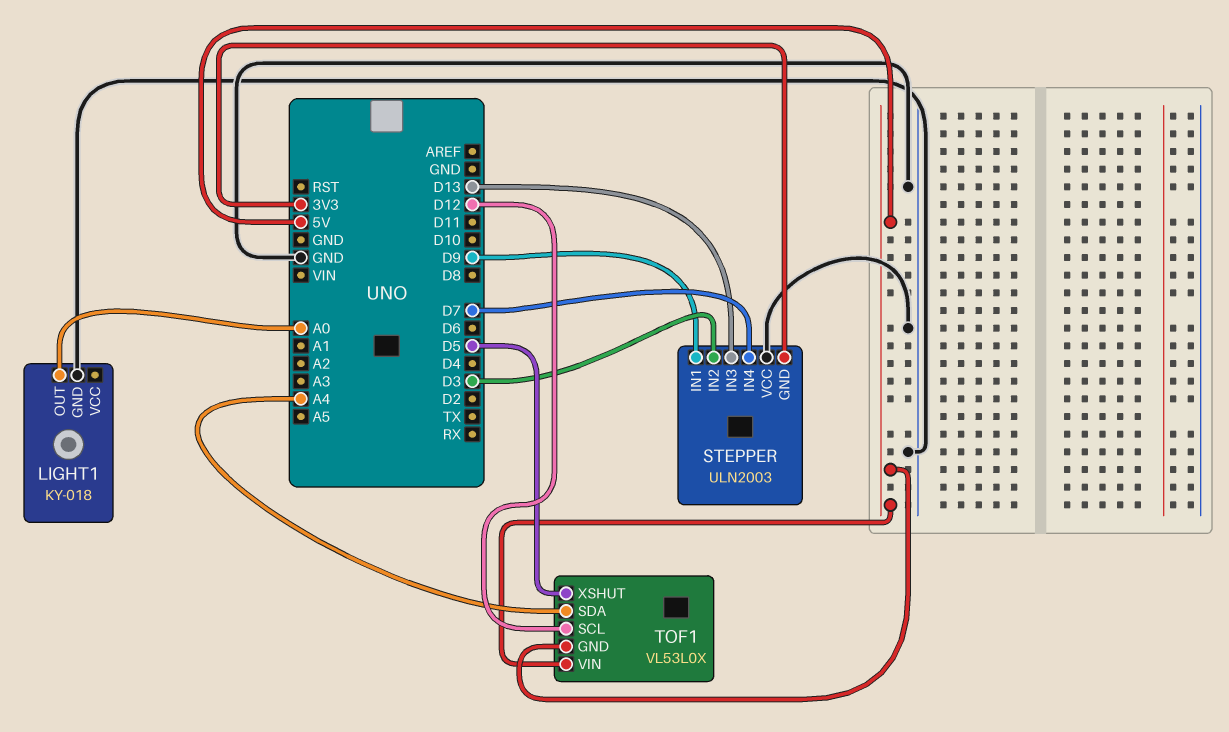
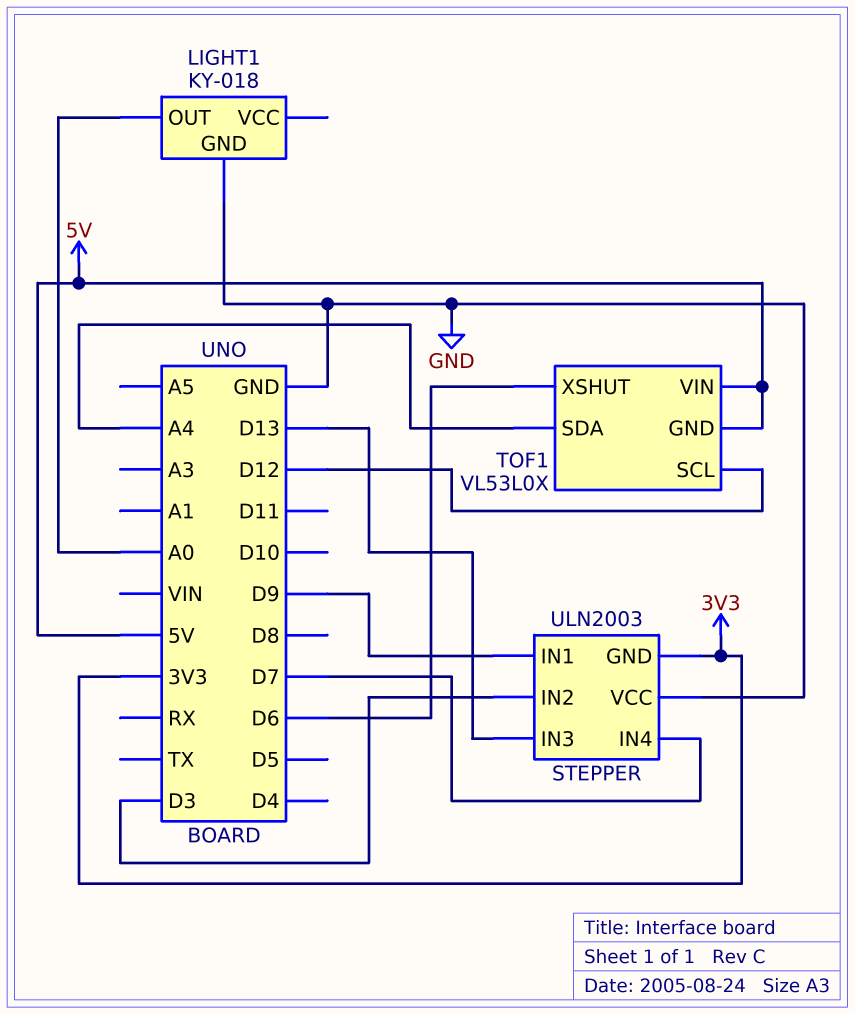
TOF1 pin XSHUT: D5 -> D6

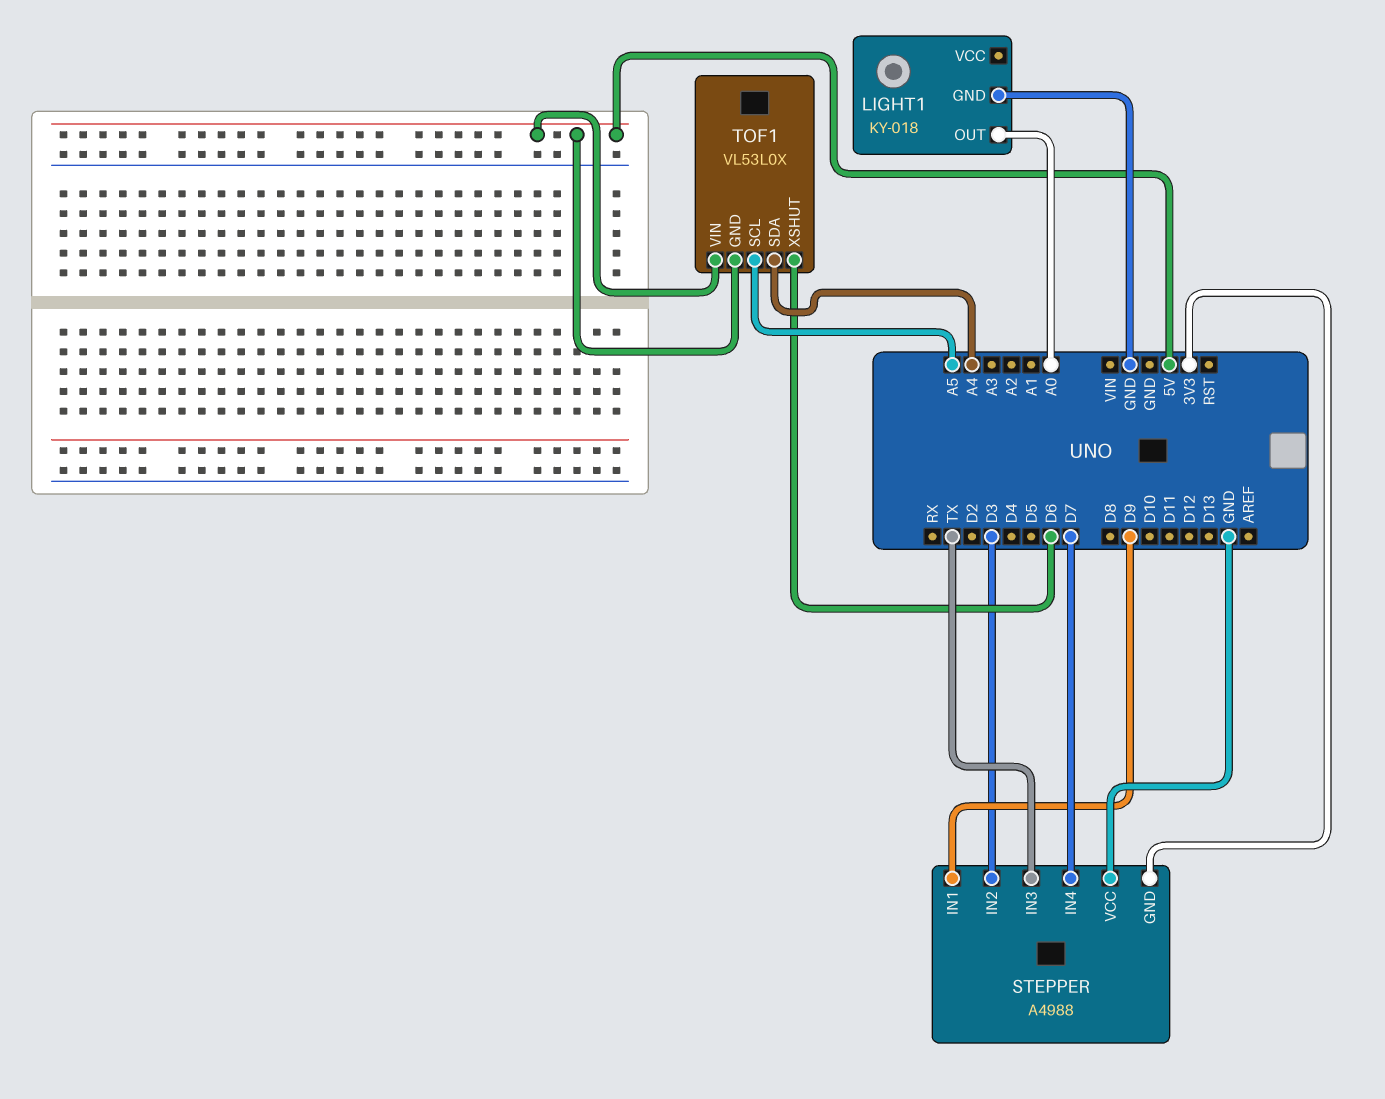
STEPPER: ULN2003 -> A4988
STEPPER pin IN3: D13 -> TX
TOF1 pin SCL: D12 -> A5

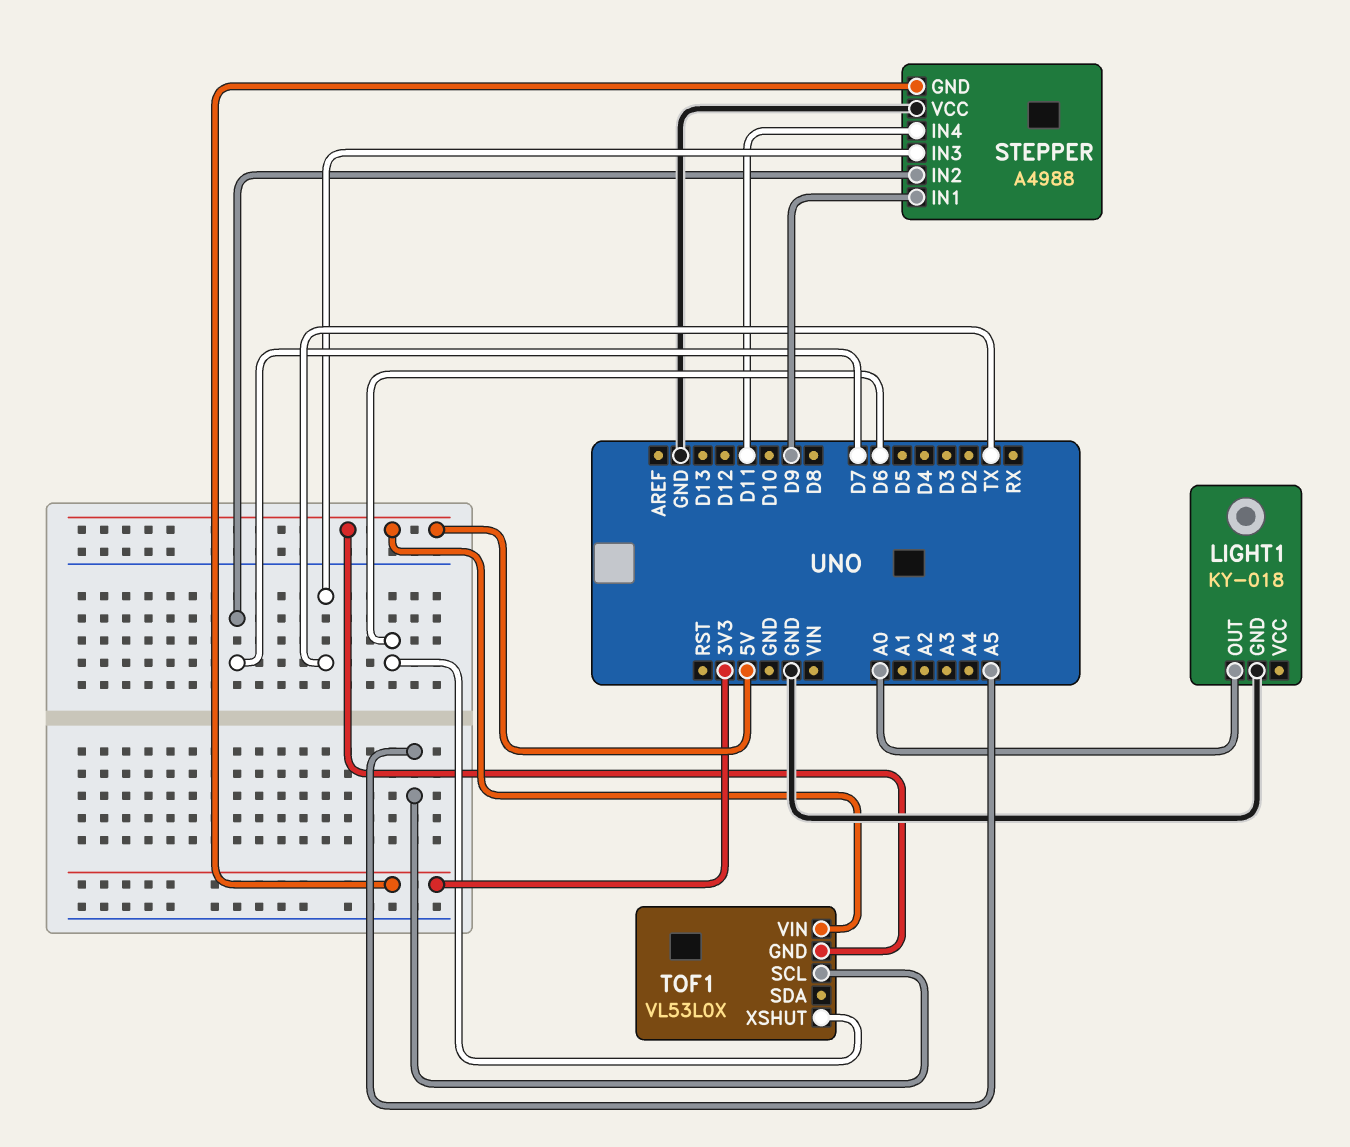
STEPPER pin IN2: D3 -> D7
STEPPER pin IN4: D7 -> D11
TOF1 pin SDA: A4 -> none

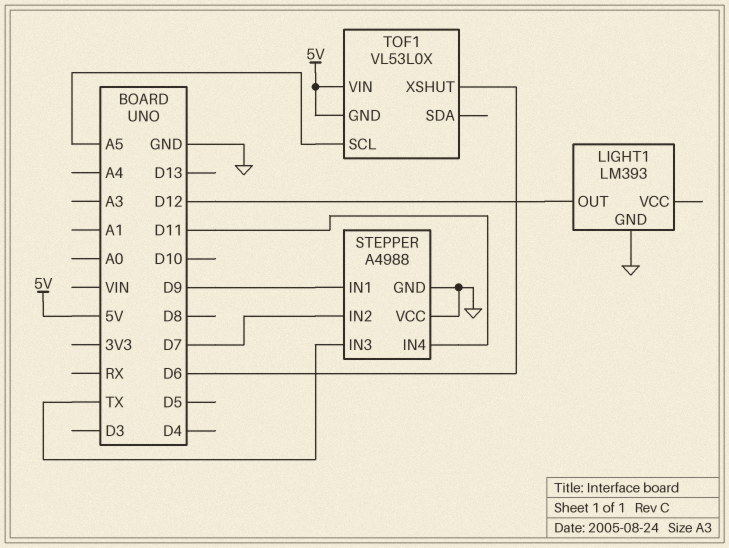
LIGHT1: KY-018 -> LM393
LIGHT1 pin OUT: A0 -> D12
STEPPER pin GND: 3V3 -> GND

